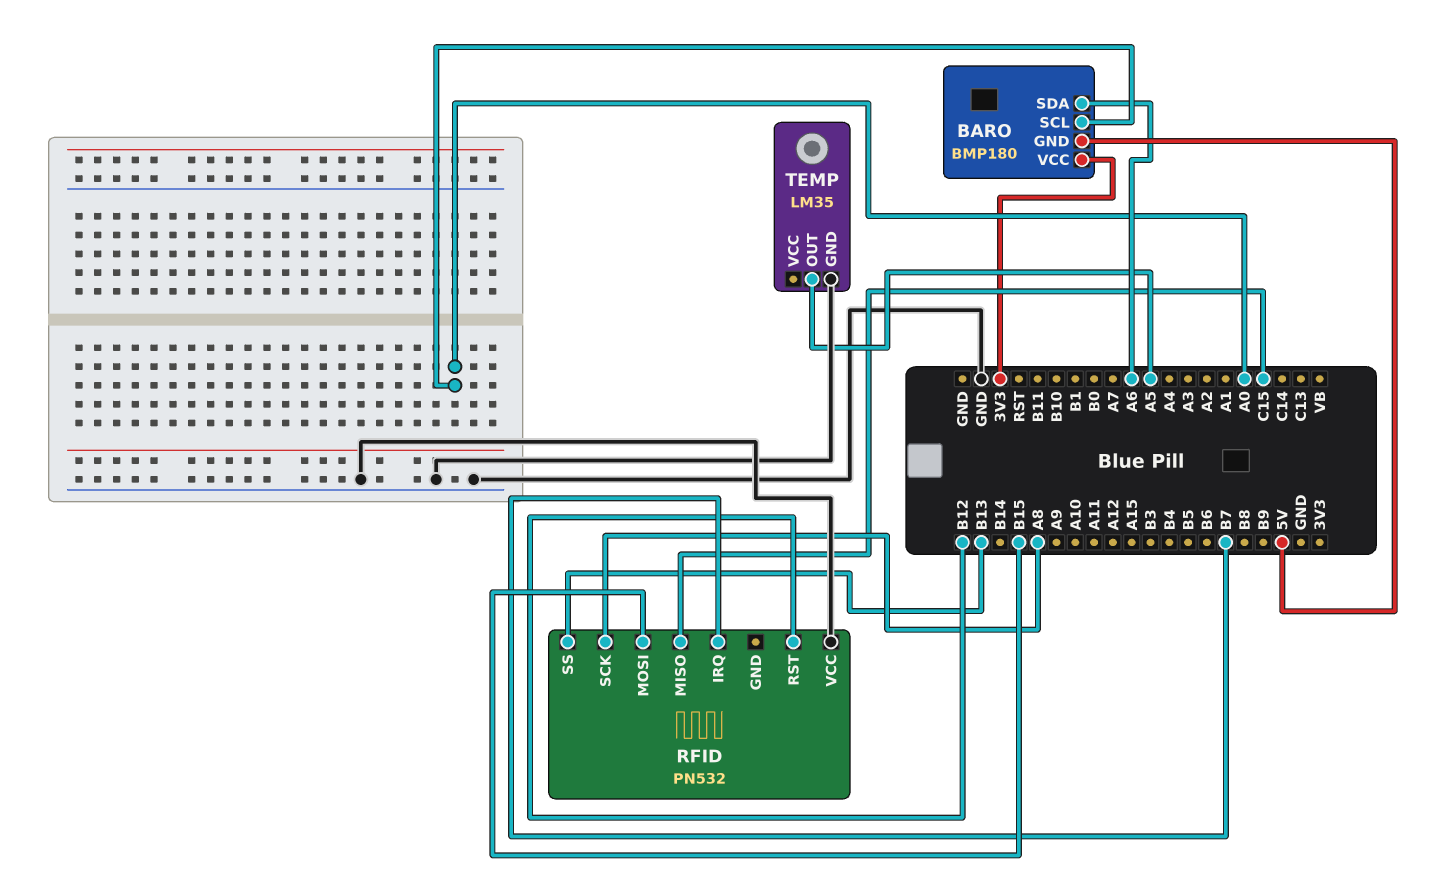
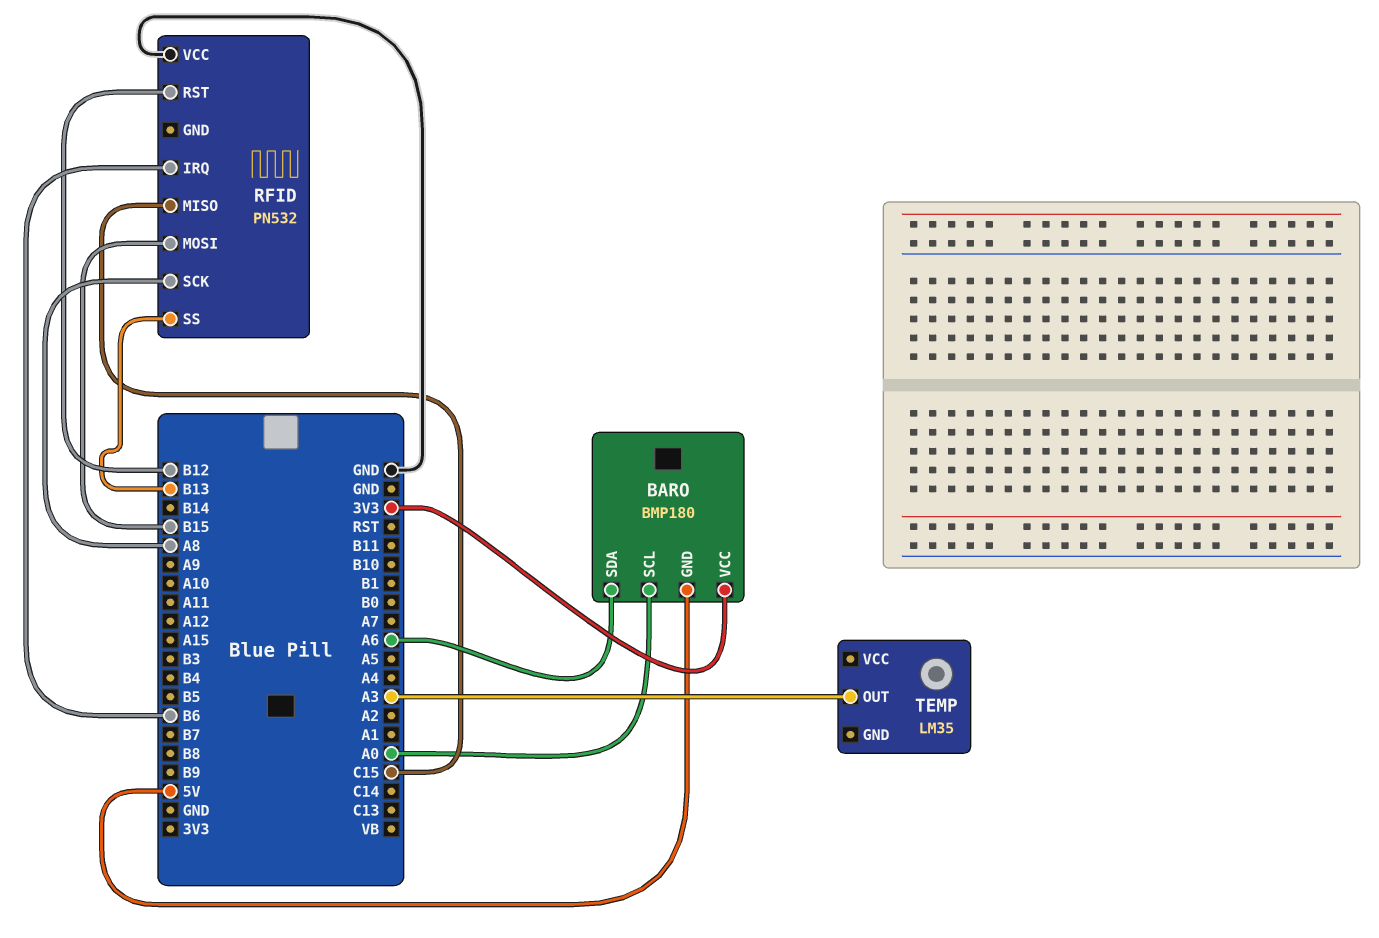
RFID pin IRQ: B7 -> B6
TEMP pin GND: GND -> none
TEMP pin OUT: A5 -> A3

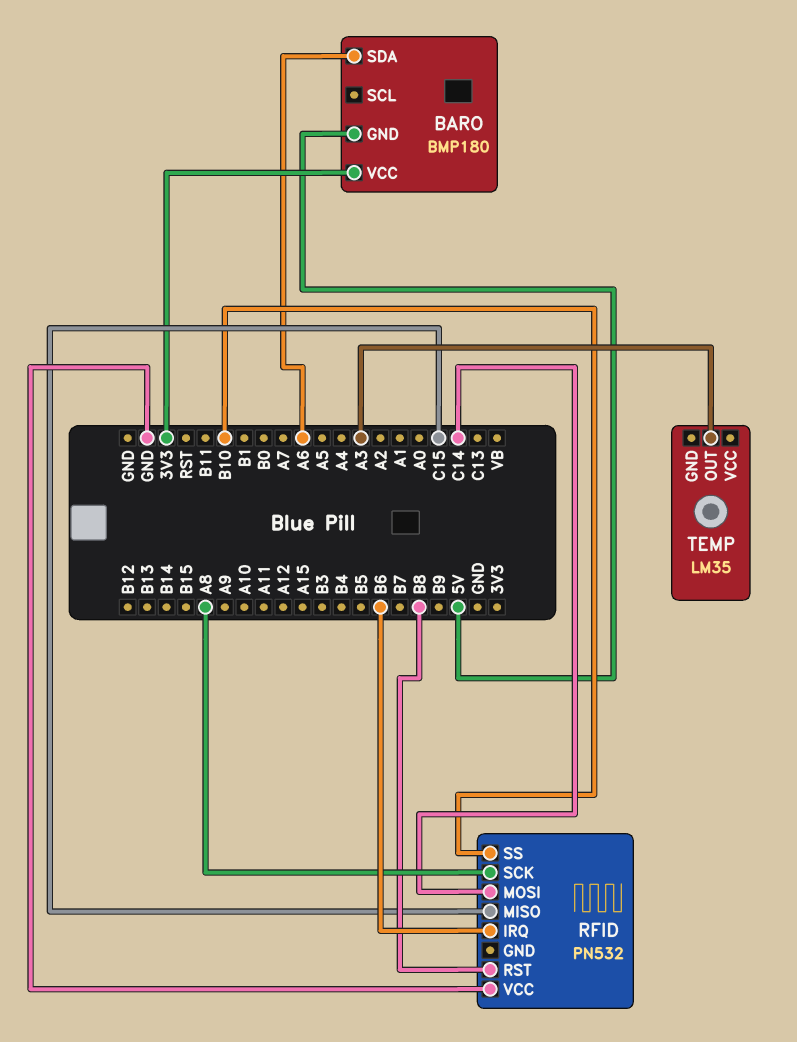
BARO pin SCL: A0 -> none
RFID pin MOSI: B15 -> C14
RFID pin RST: B12 -> B8
RFID pin SS: B13 -> B10

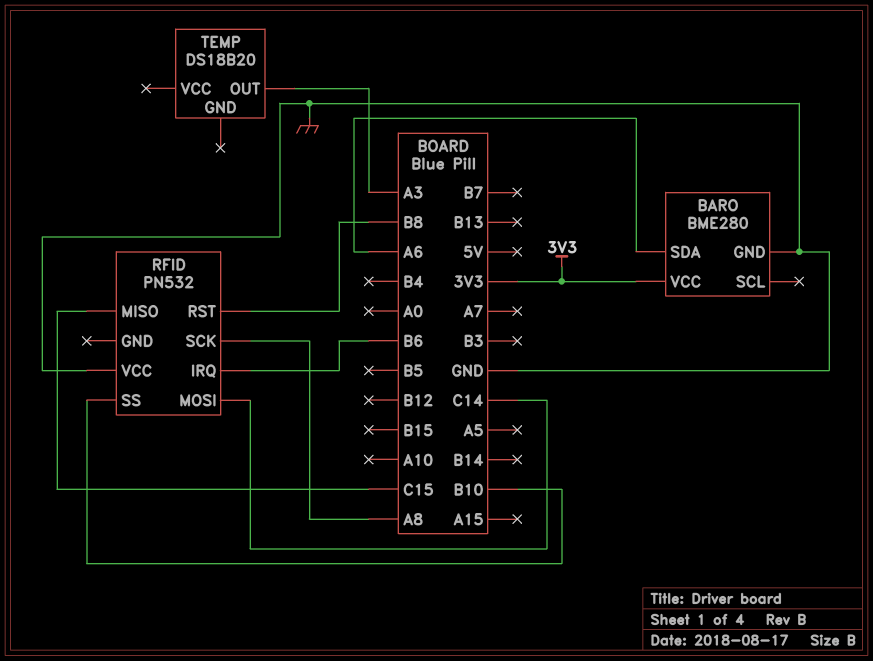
BARO: BMP180 -> BME280
BARO pin GND: 5V -> GND
TEMP: LM35 -> DS18B20

